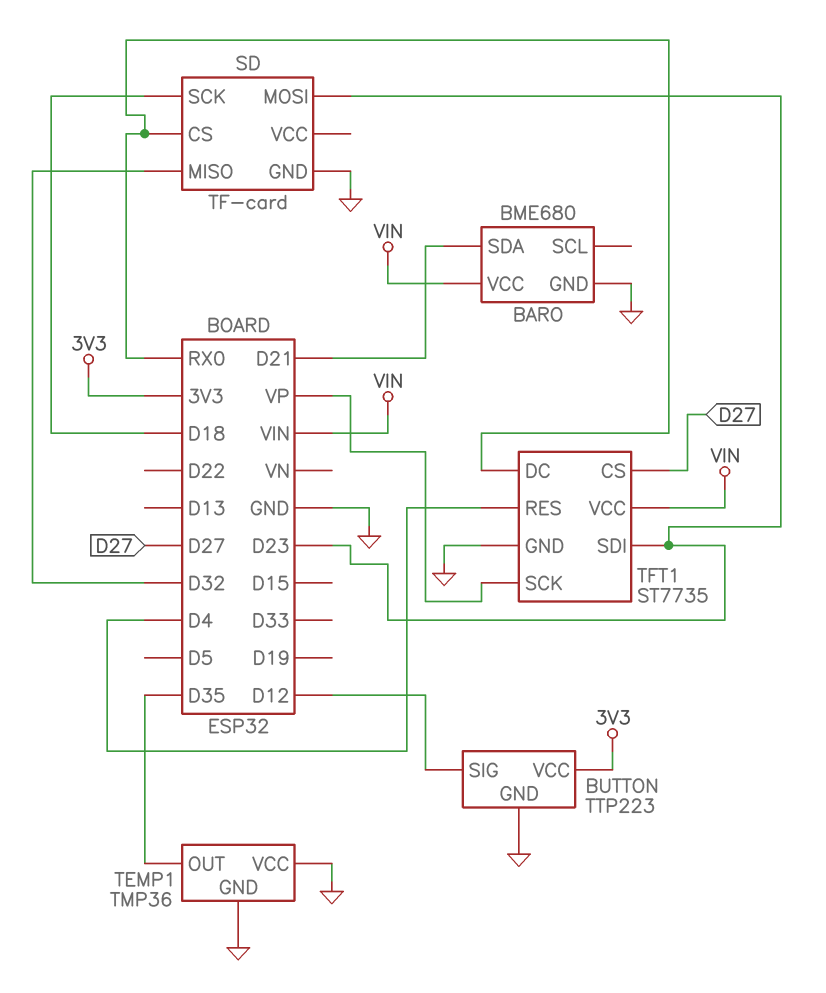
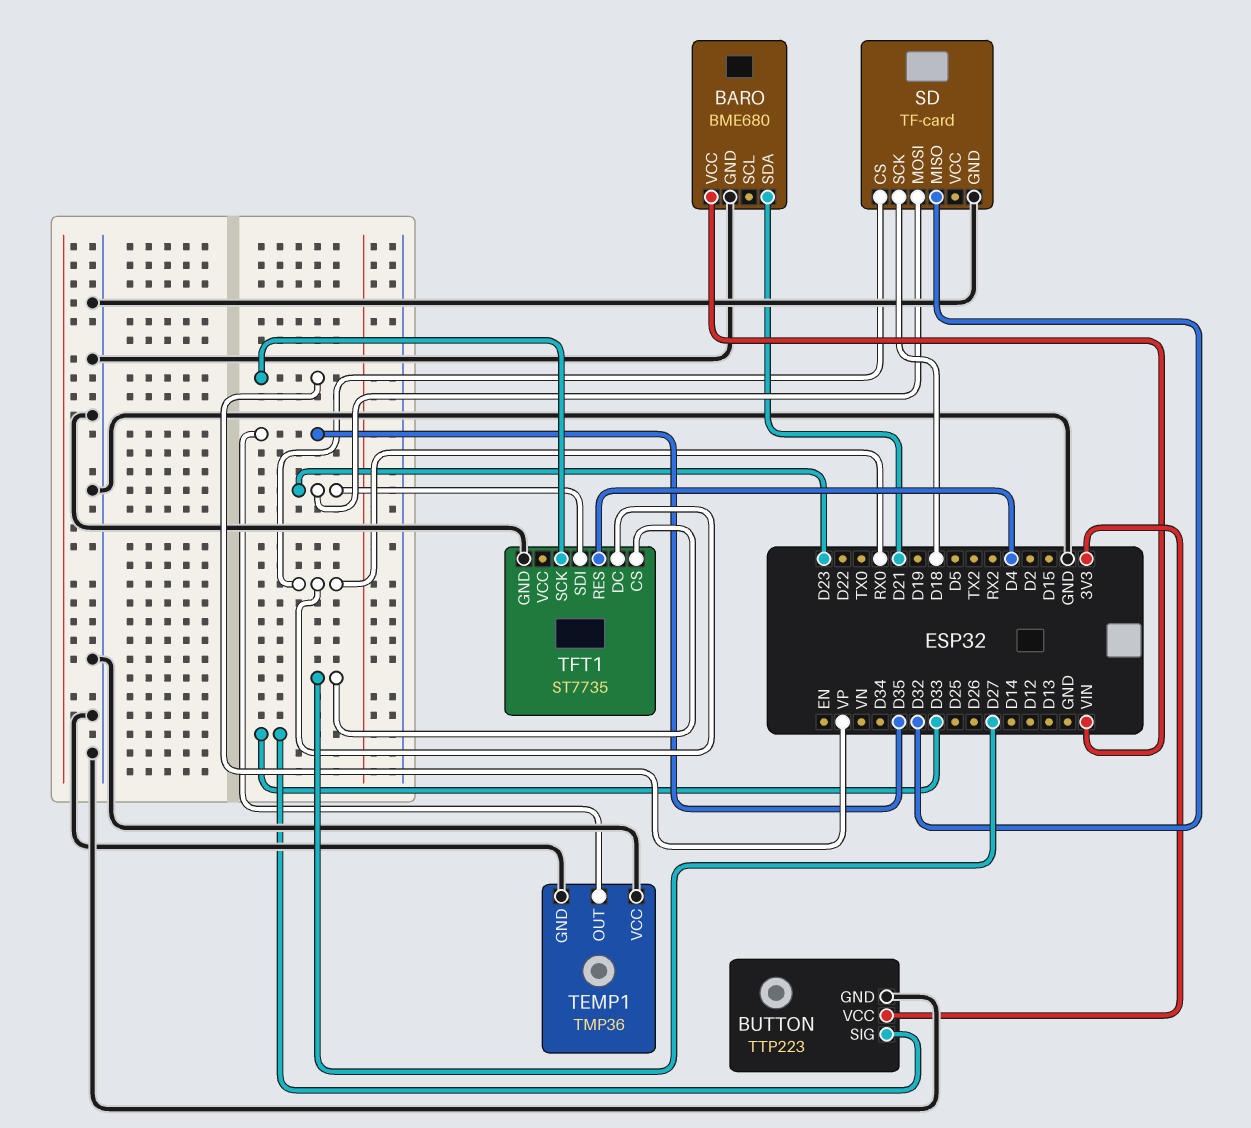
BUTTON pin SIG: D12 -> D33
TFT1 pin VCC: VIN -> none

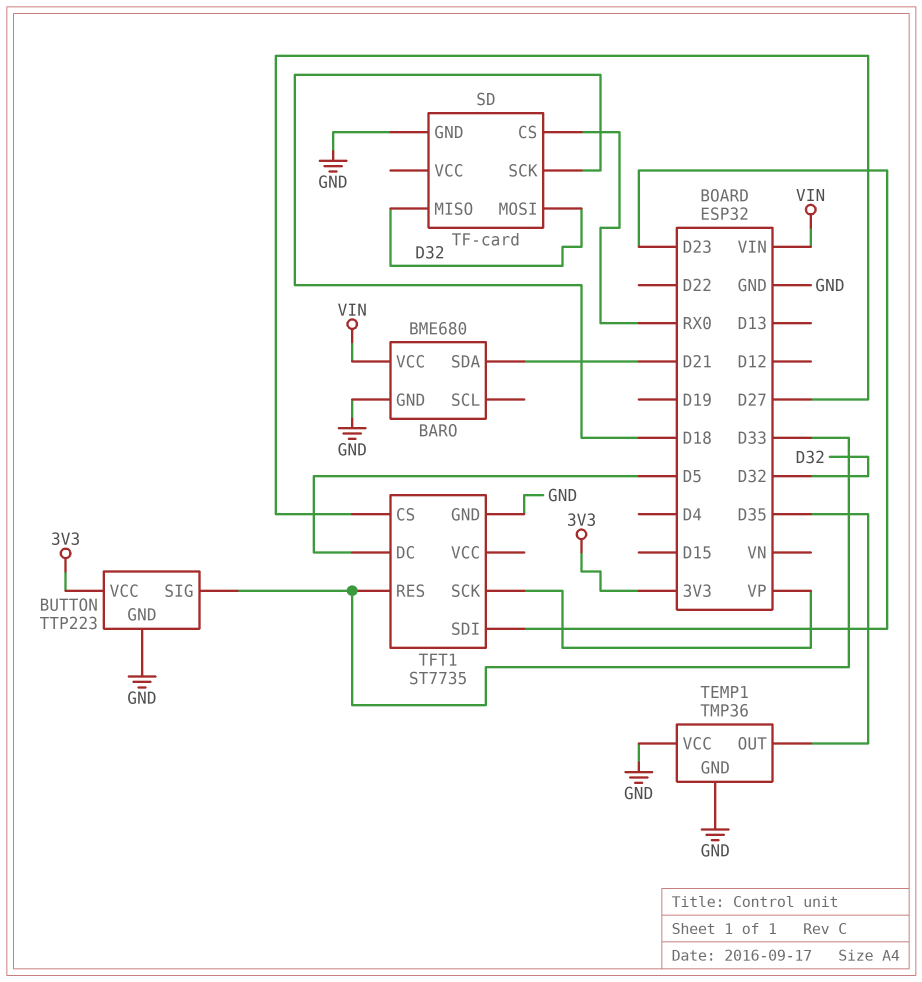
SD pin MOSI: D23 -> D32
TFT1 pin DC: RX0 -> D5
TFT1 pin RES: D4 -> D33

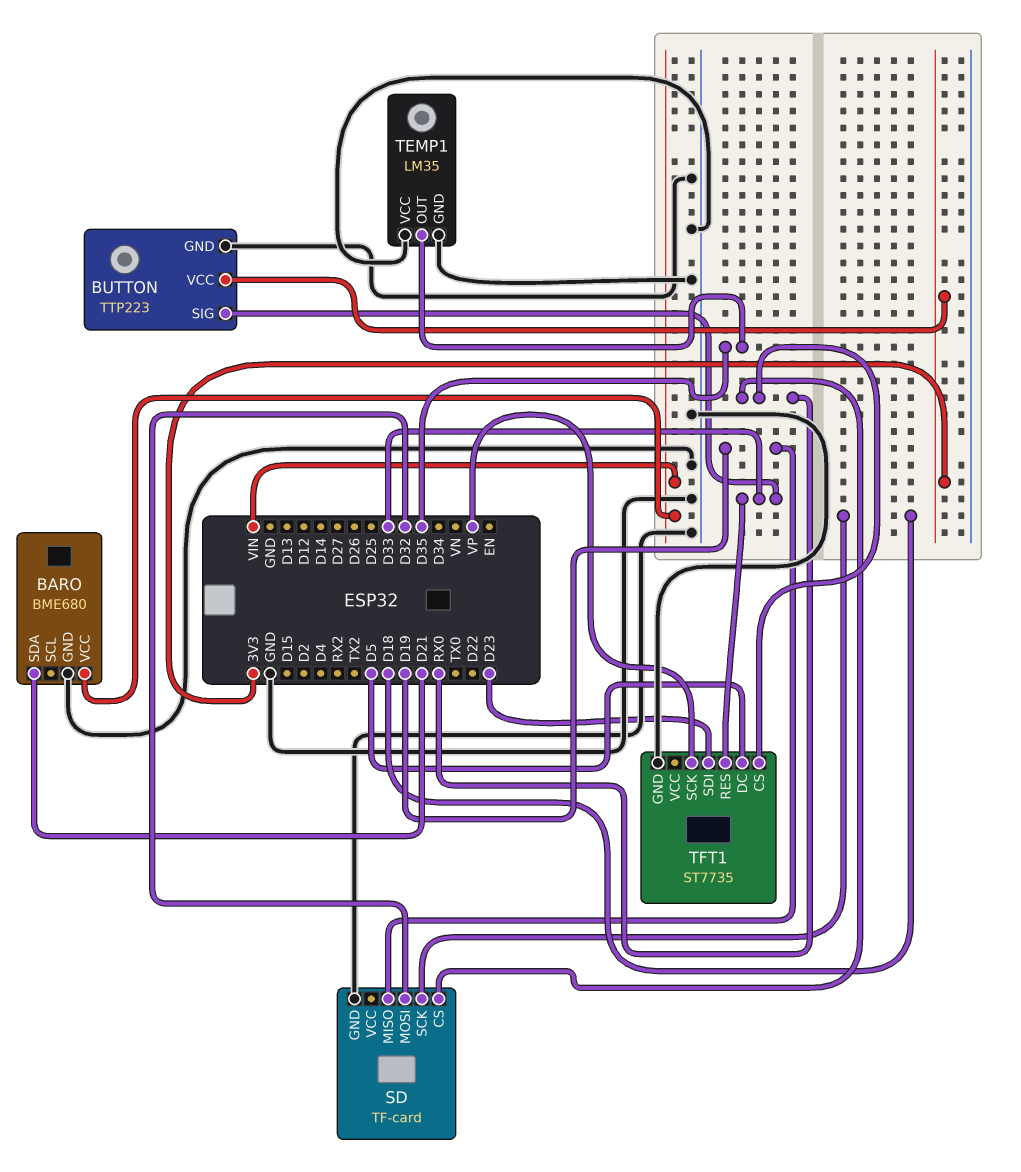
SD pin MISO: D32 -> D19
TEMP1: TMP36 -> LM35
TFT1 pin CS: D27 -> RX0

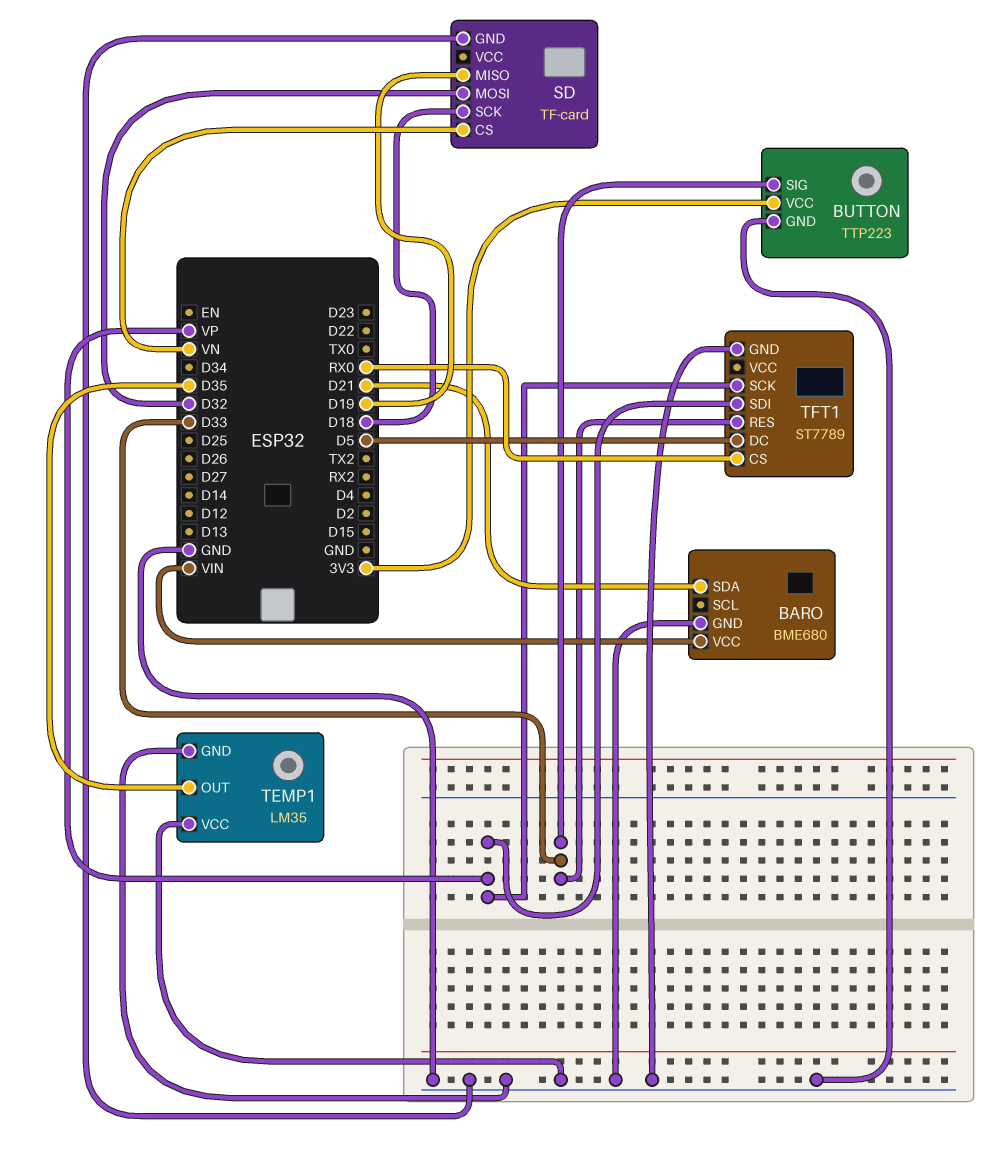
SD pin CS: RX0 -> VN
TFT1: ST7735 -> ST7789
TFT1 pin SDI: D23 -> VP

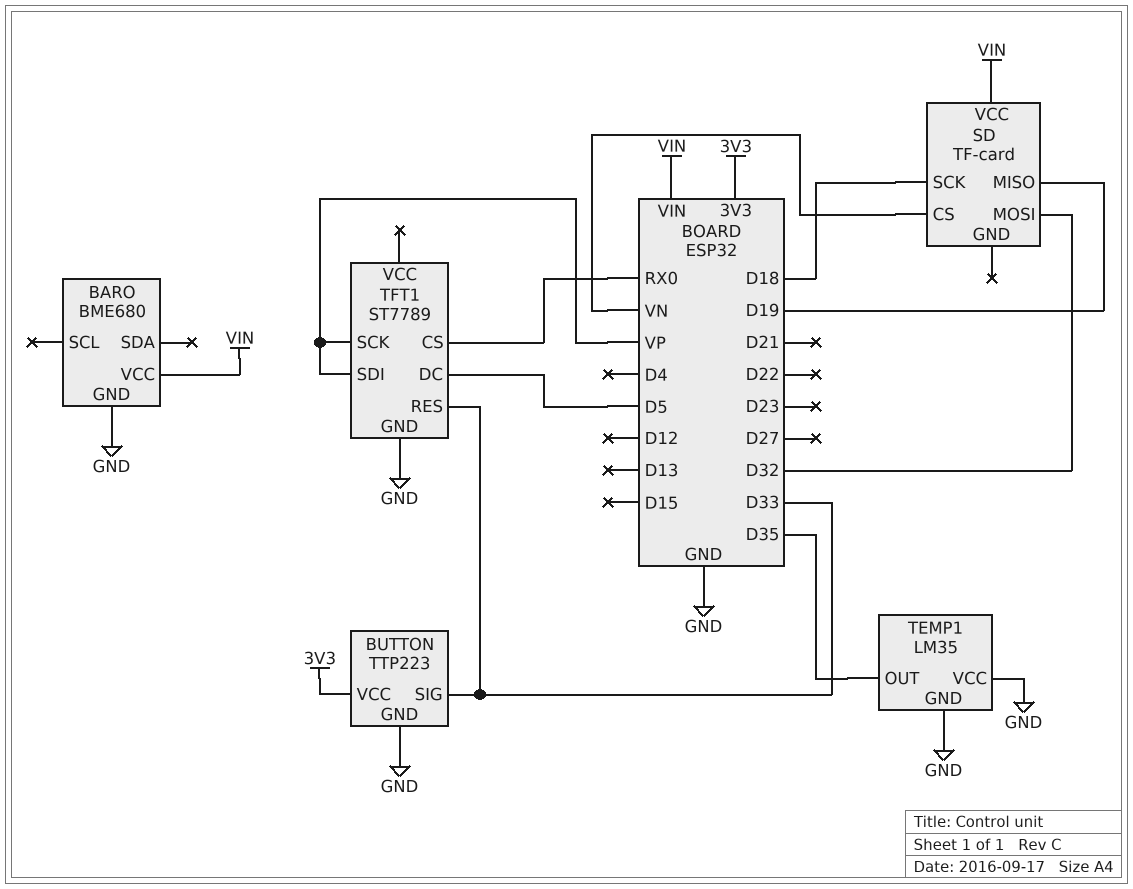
BARO pin SDA: D21 -> none
SD pin GND: GND -> none
SD pin VCC: none -> VIN

